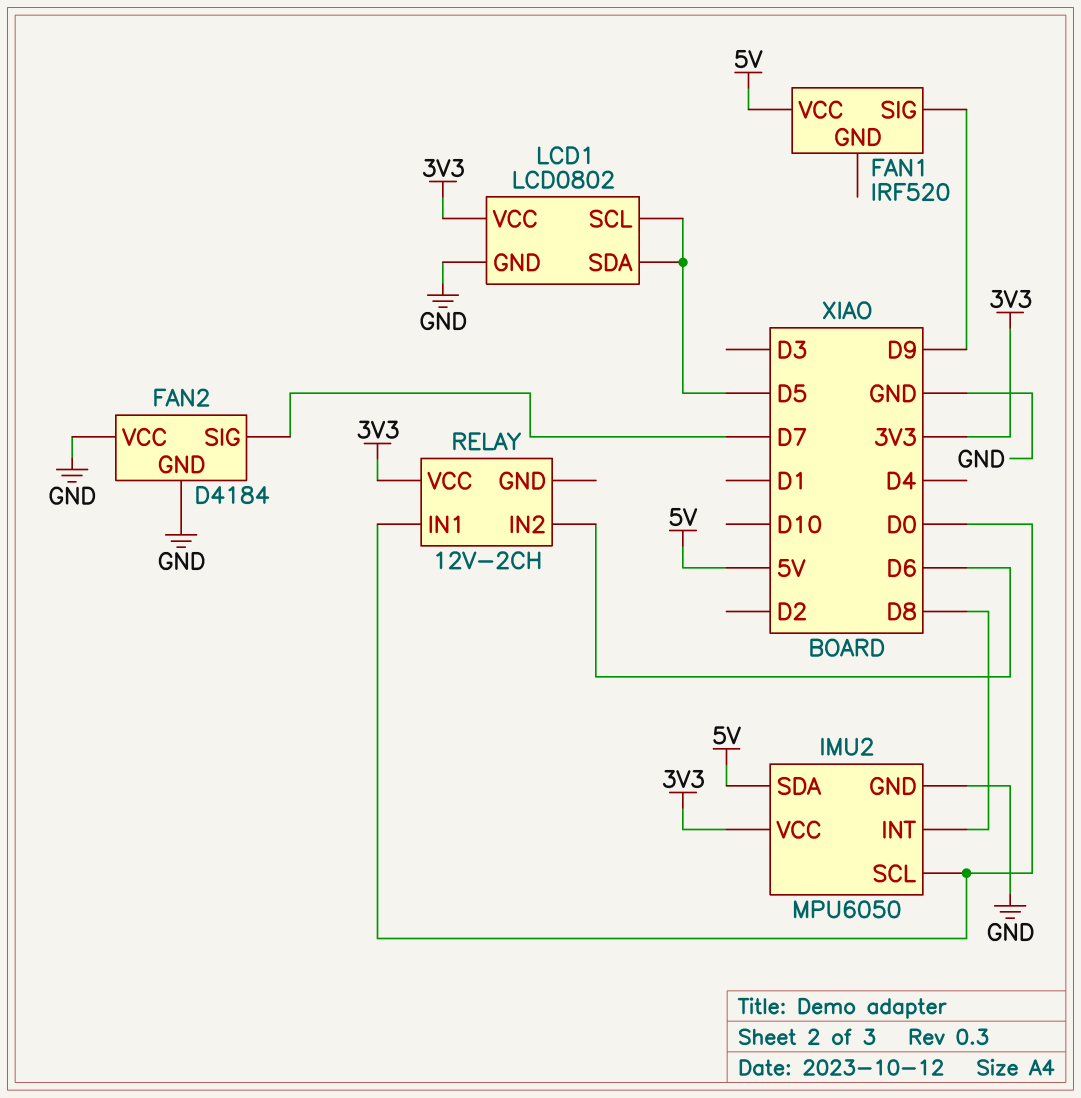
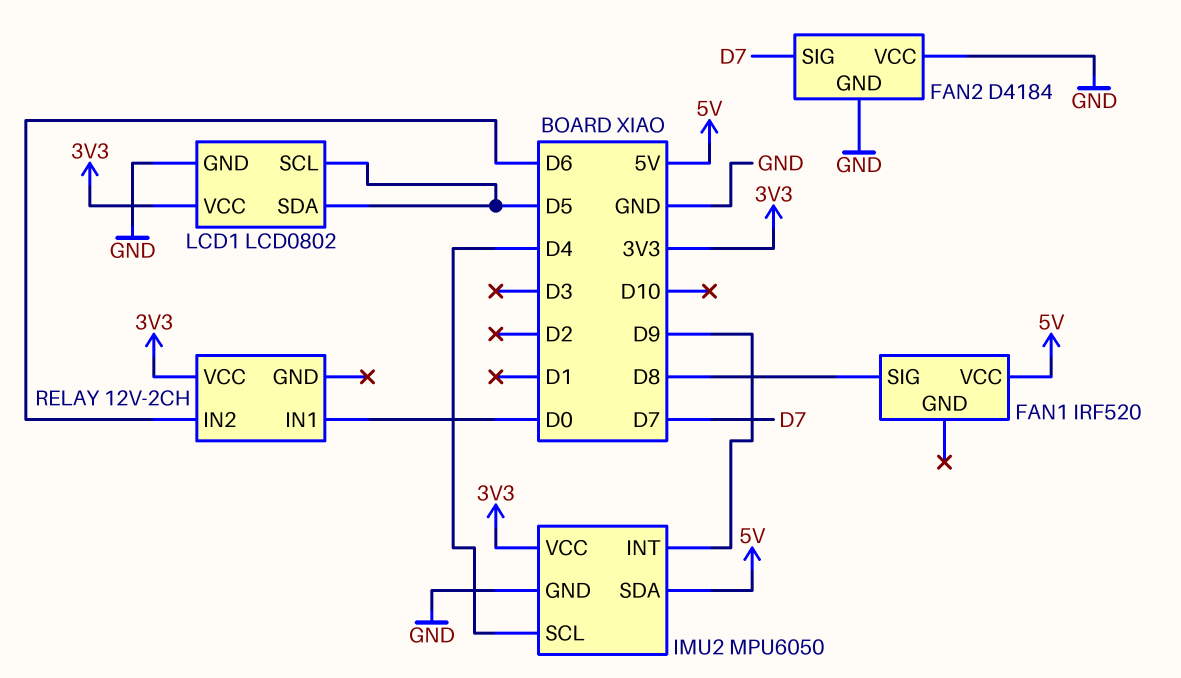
FAN1 pin SIG: D9 -> D8
IMU2 pin INT: D8 -> D9
IMU2 pin SCL: D0 -> D4

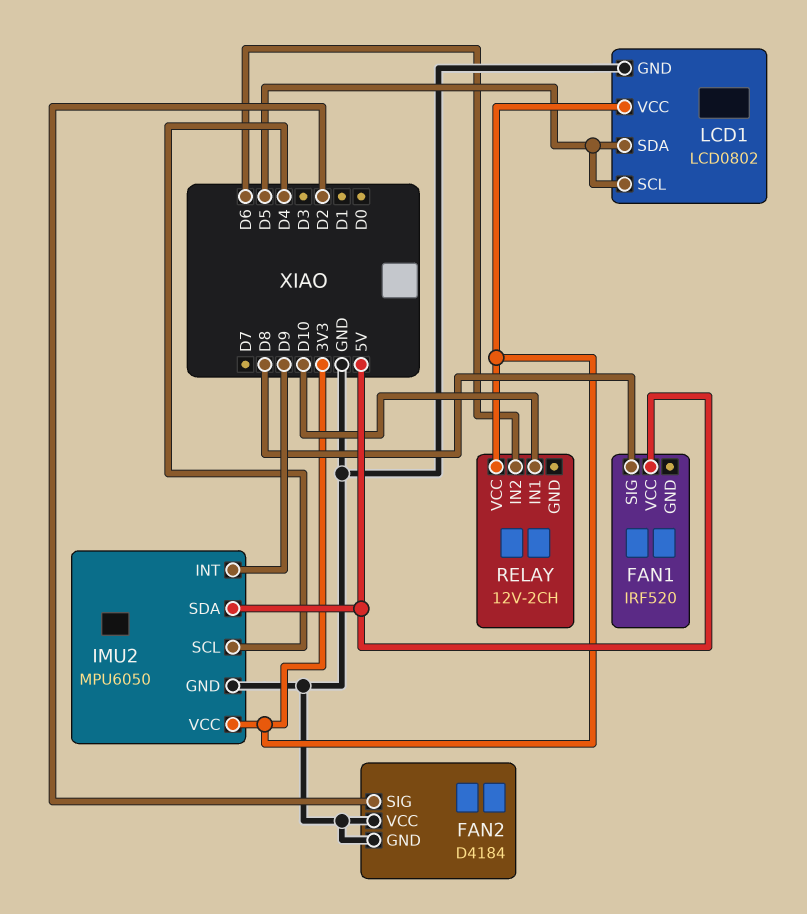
FAN2 pin SIG: D7 -> D2
RELAY pin IN1: D0 -> D10

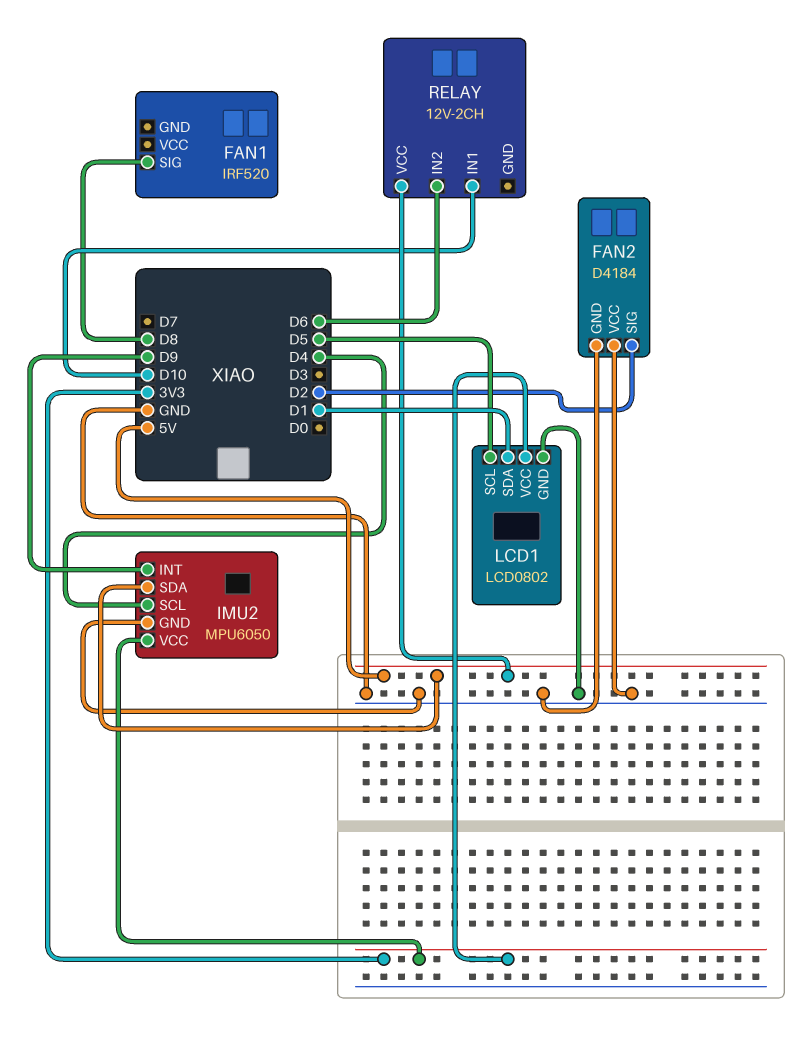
FAN1 pin VCC: 5V -> none
LCD1 pin SDA: D5 -> D1
RELAY pin VCC: 3V3 -> 5V

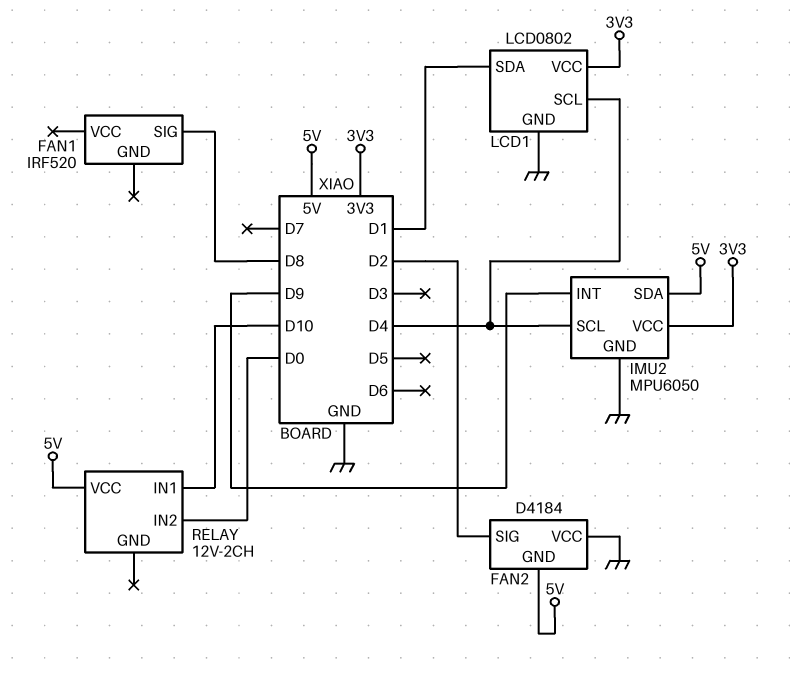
FAN2 pin GND: GND -> 5V
LCD1 pin SCL: D5 -> D4
RELAY pin IN2: D6 -> D0

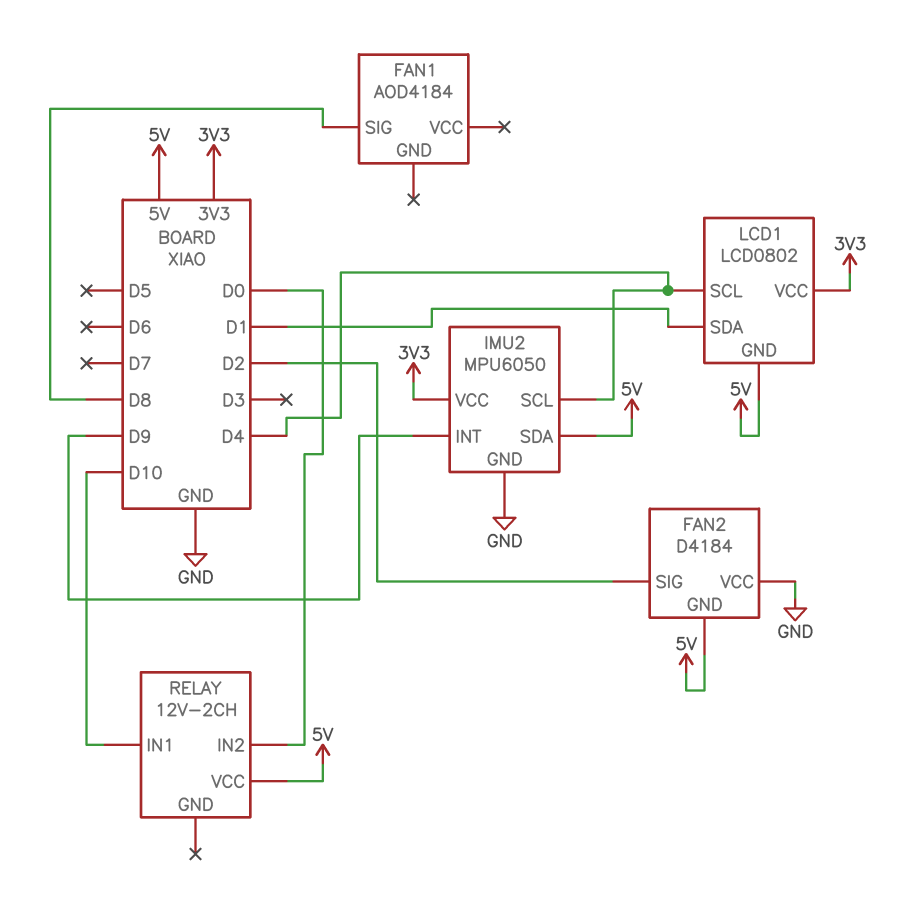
FAN1: IRF520 -> AOD4184
LCD1 pin GND: GND -> 5V

